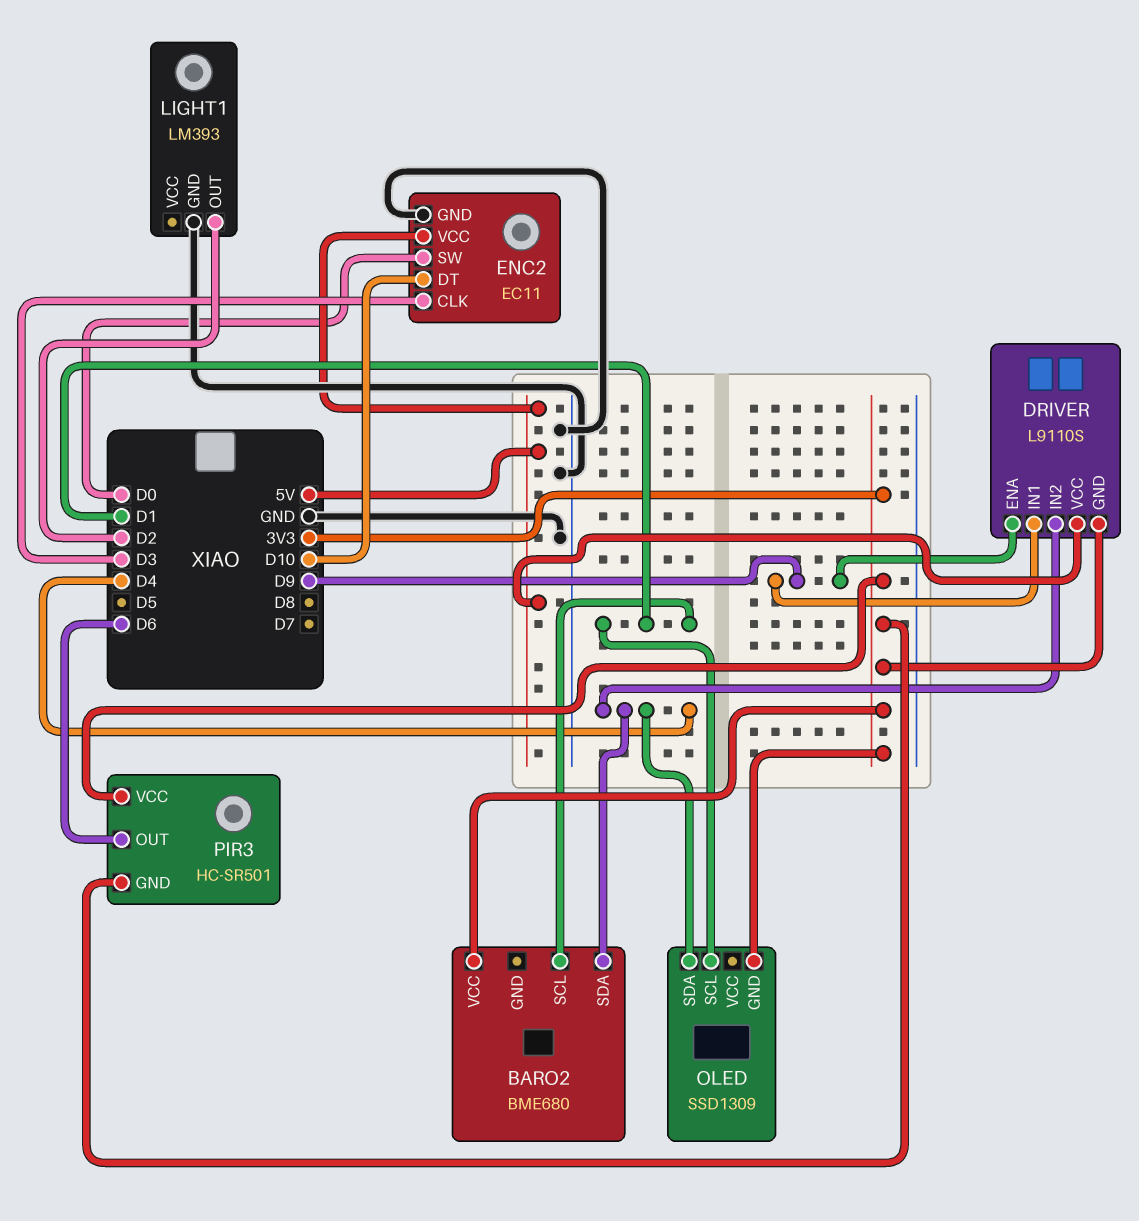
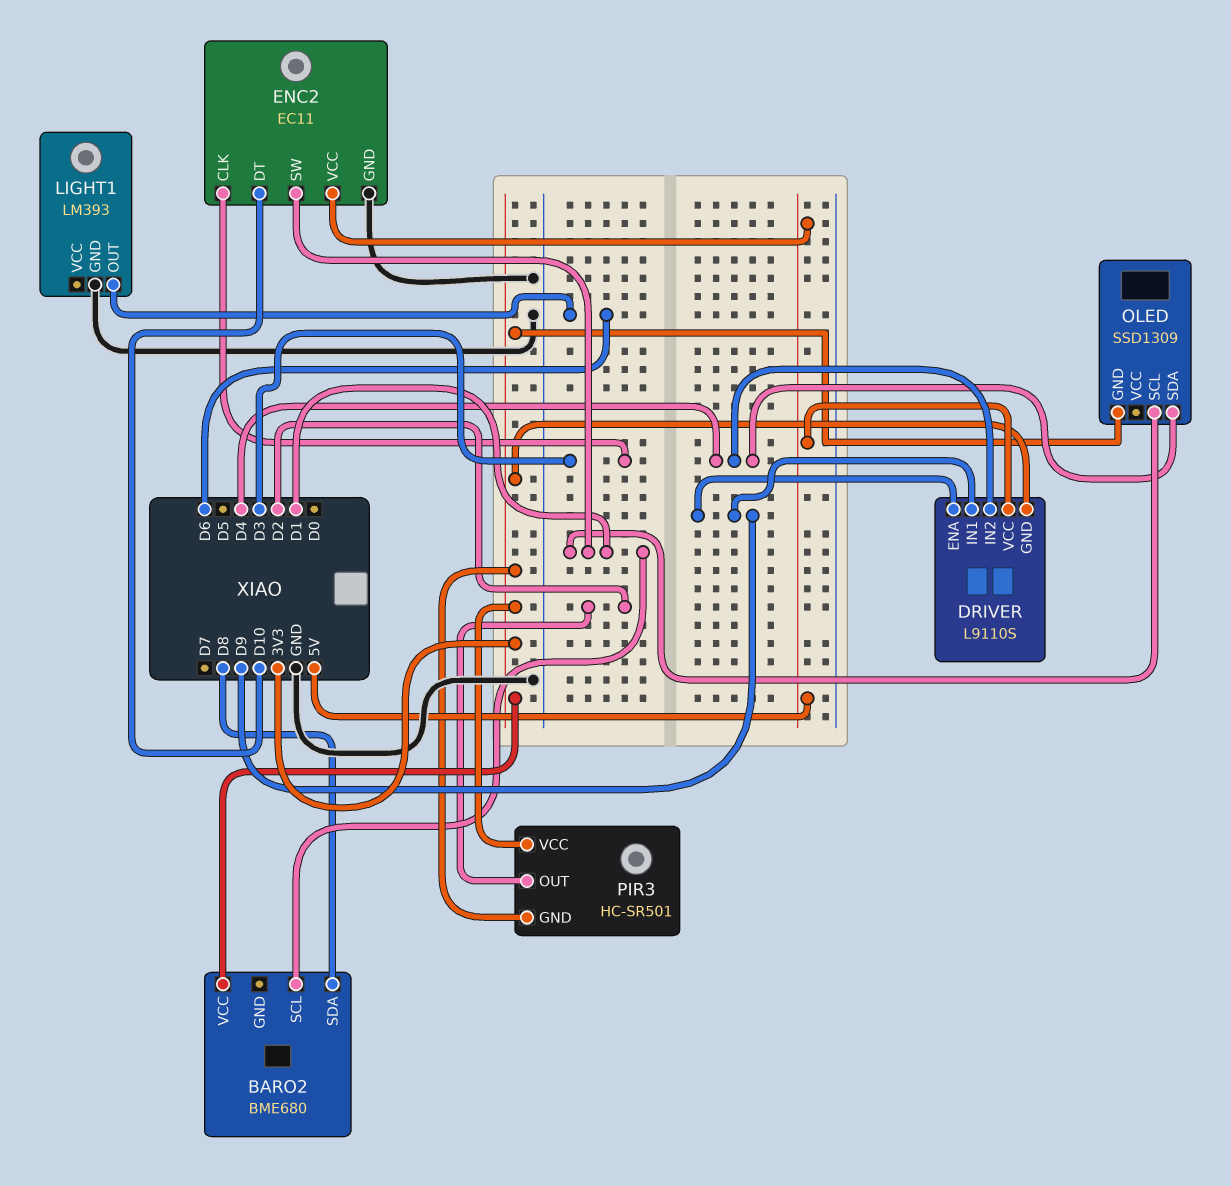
BARO2 pin SDA: D4 -> D8
ENC2 pin SW: D0 -> D1
LIGHT1 pin OUT: D2 -> D6
PIR3 pin OUT: D6 -> D2

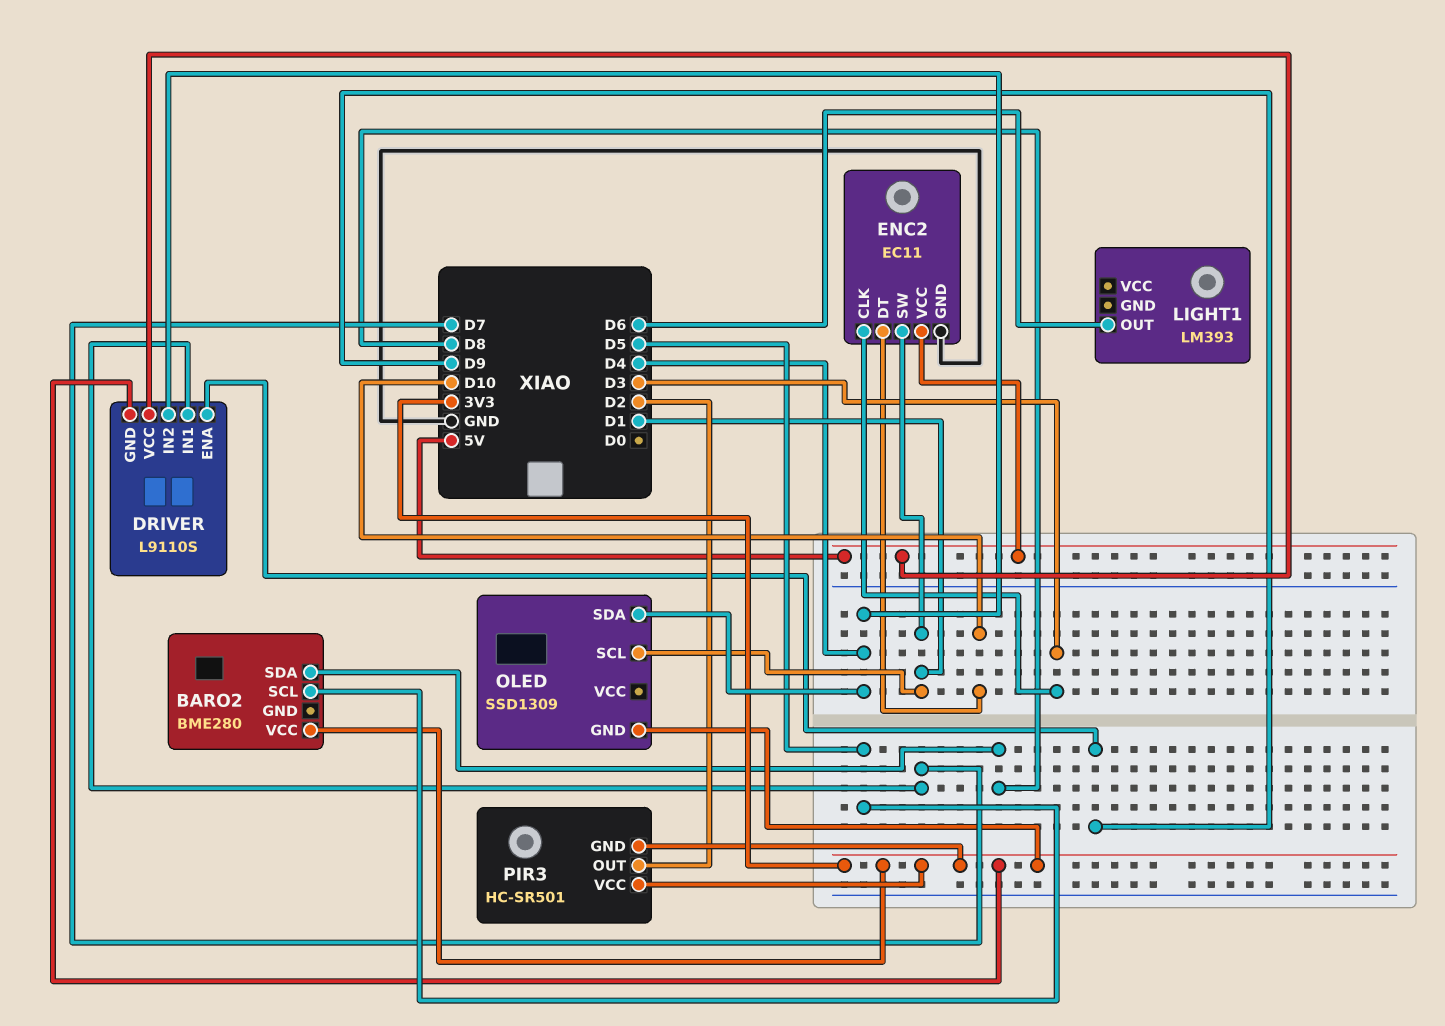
BARO2: BME680 -> BME280
BARO2 pin SCL: D1 -> D5
DRIVER pin IN1: D9 -> D7
LIGHT1 pin GND: GND -> none

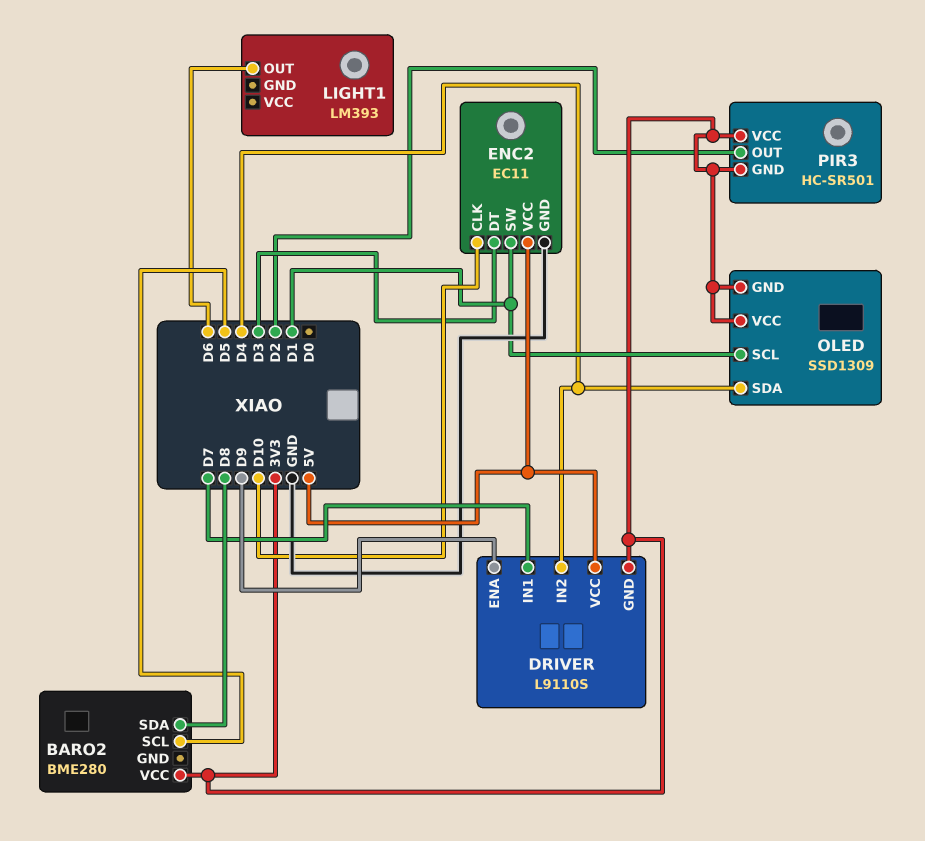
ENC2 pin CLK: D3 -> D10
ENC2 pin DT: D10 -> D3
OLED pin VCC: none -> 3V3

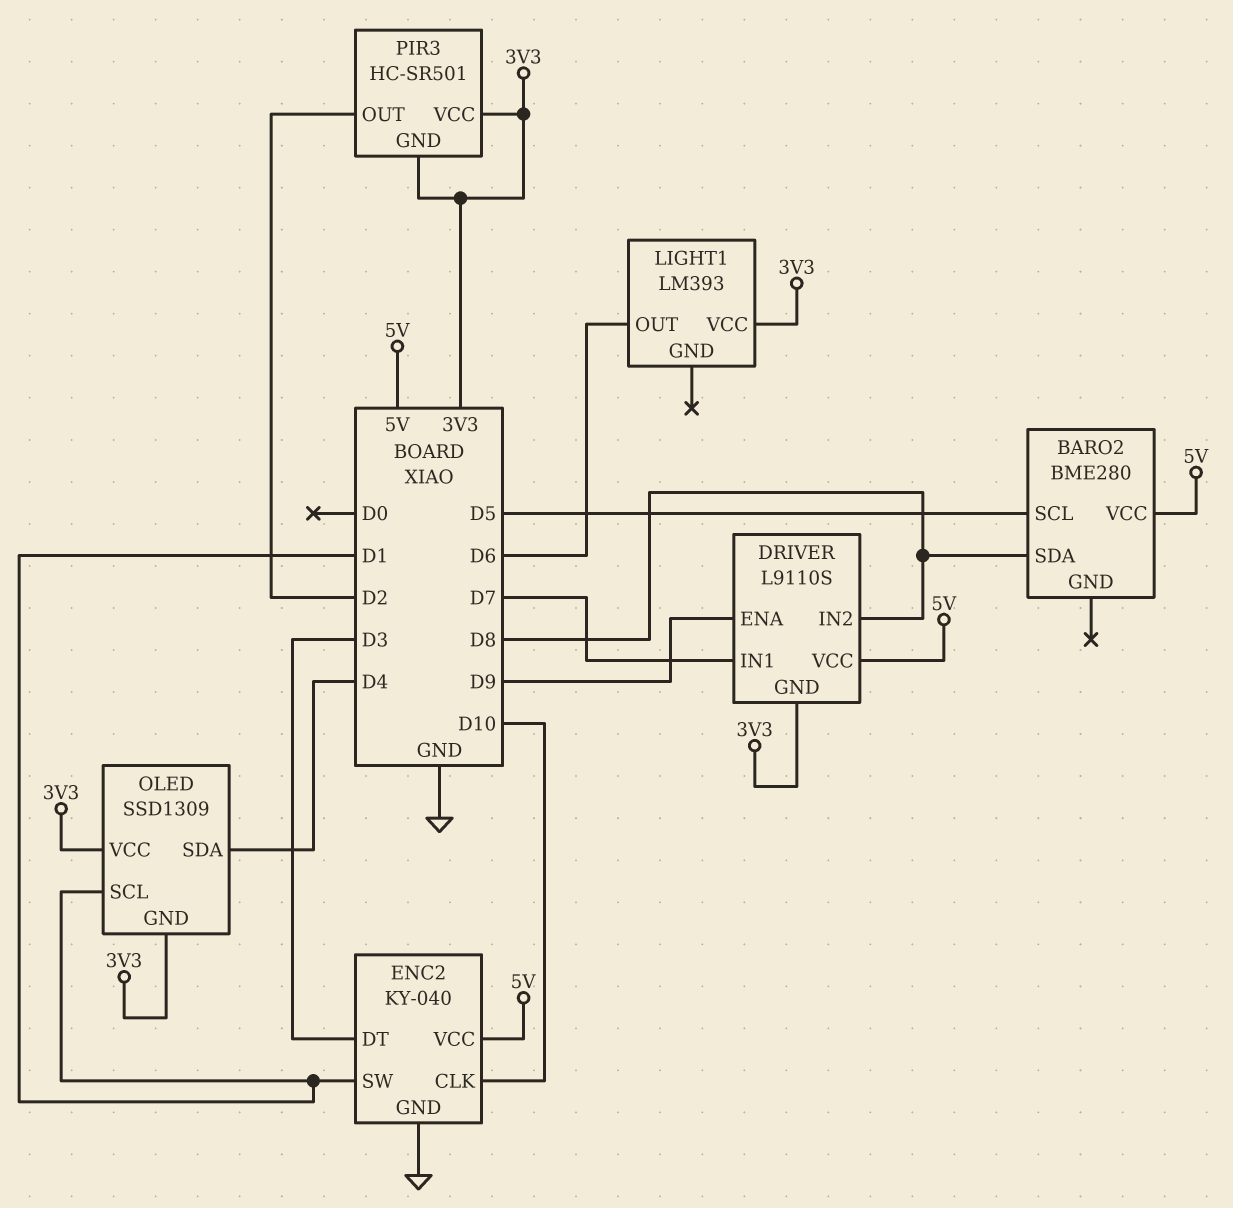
BARO2 pin VCC: 3V3 -> 5V
DRIVER pin IN2: D4 -> D8
ENC2: EC11 -> KY-040
LIGHT1 pin VCC: none -> 3V3

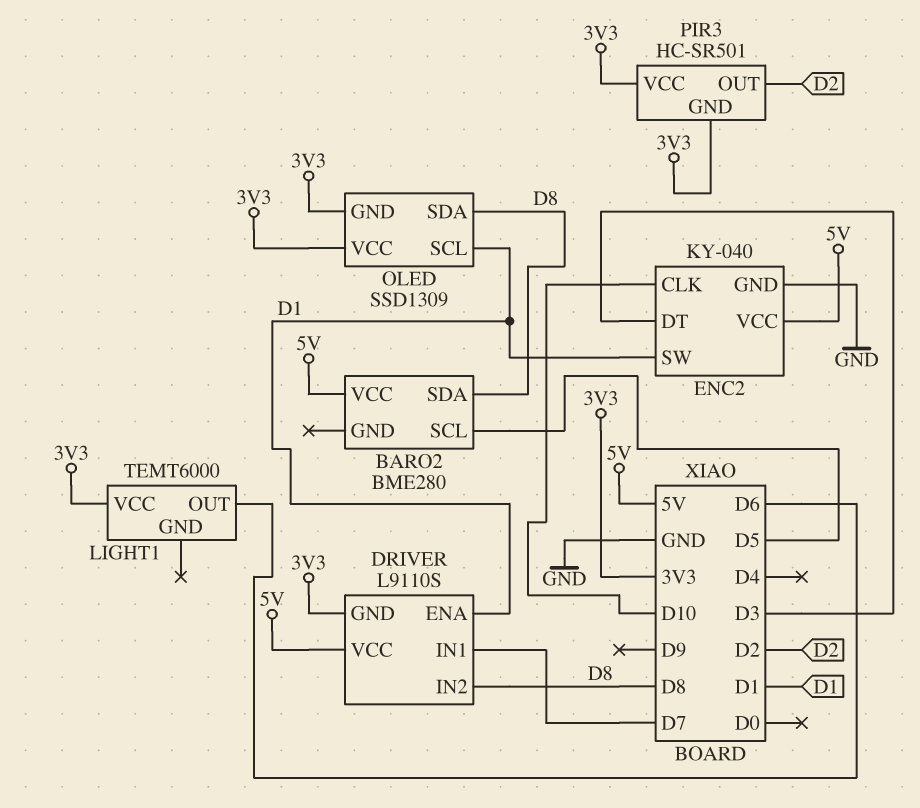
DRIVER pin ENA: D9 -> D1
LIGHT1: LM393 -> TEMT6000
OLED pin SDA: D4 -> D8

